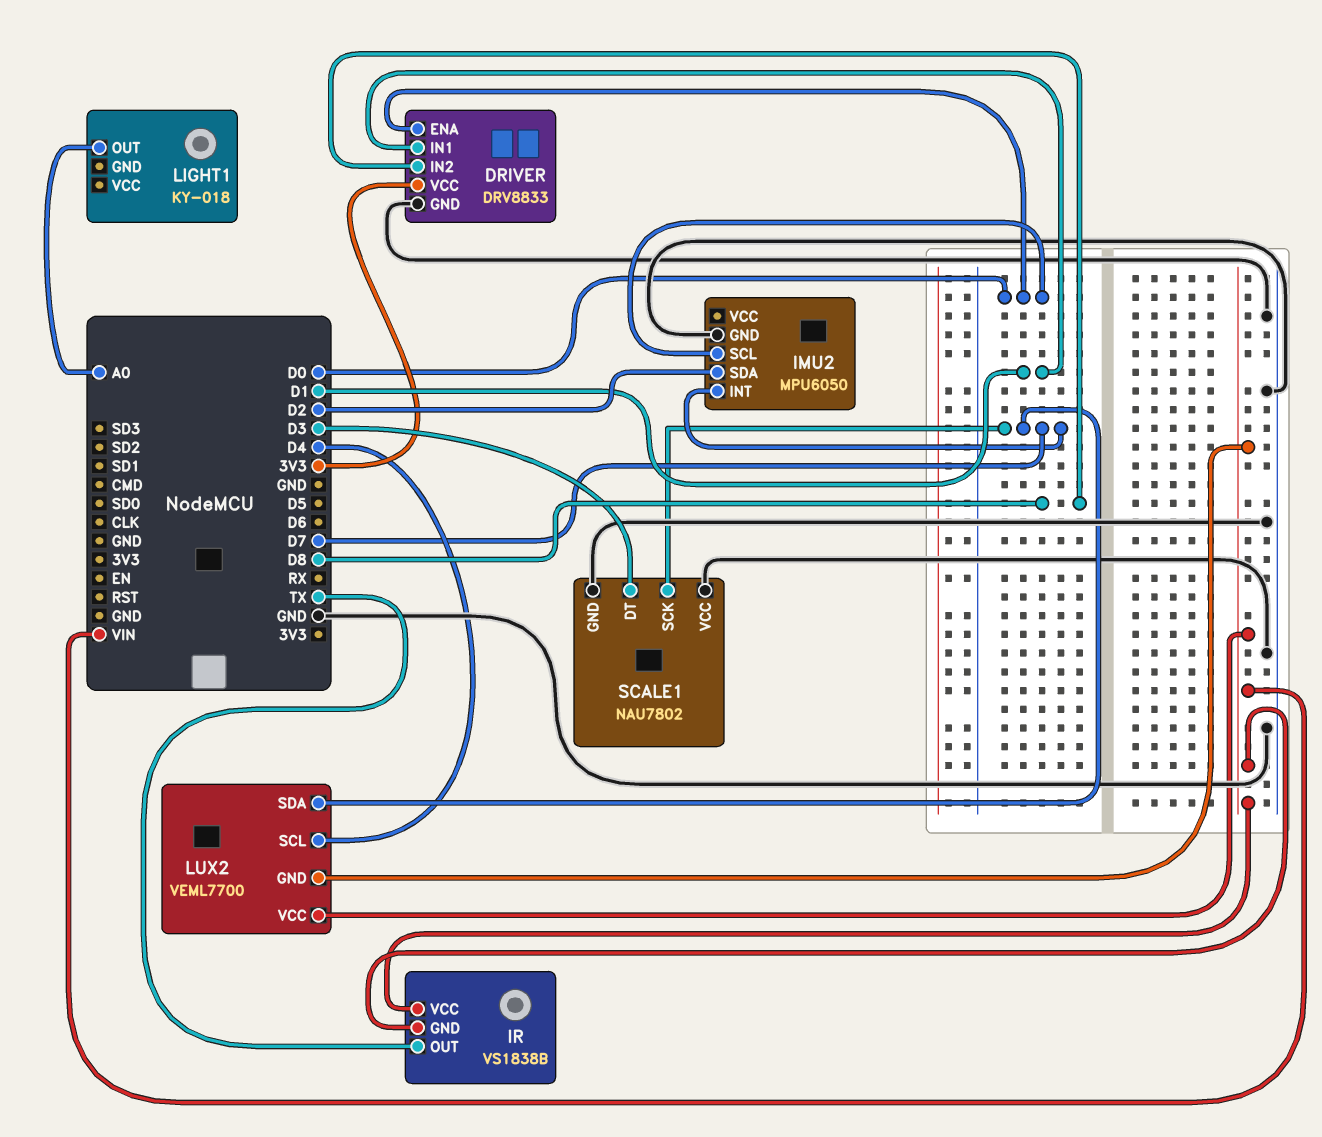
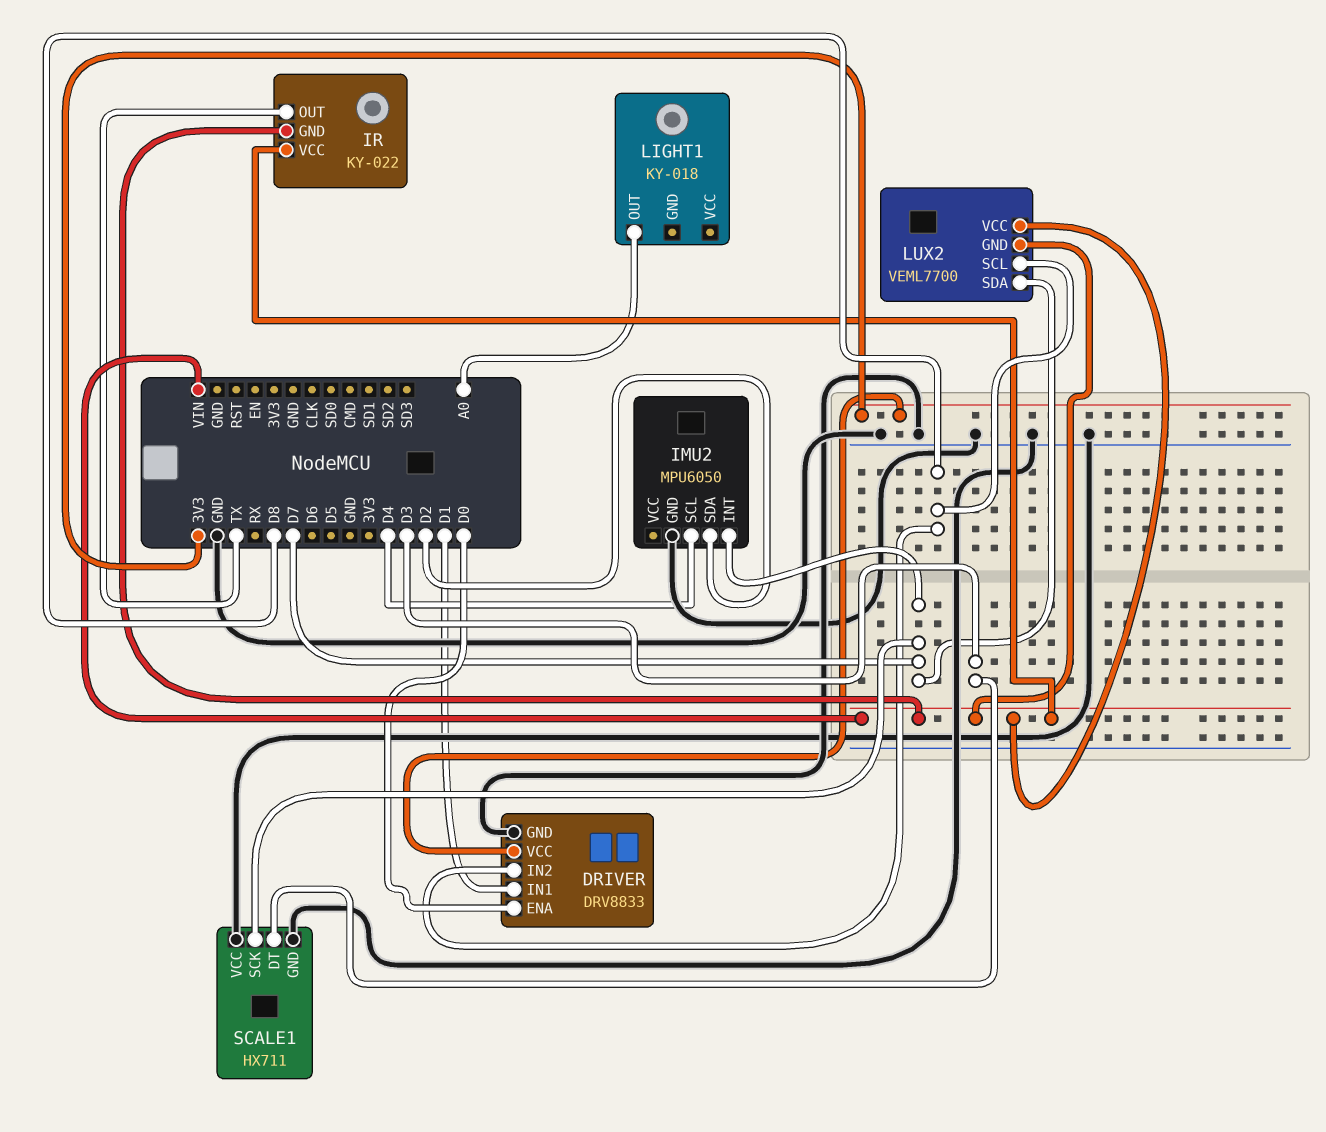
IMU2 pin SCL: D0 -> D4
IR: VS1838B -> KY-022
LUX2 pin SCL: D4 -> D8
SCALE1: NAU7802 -> HX711

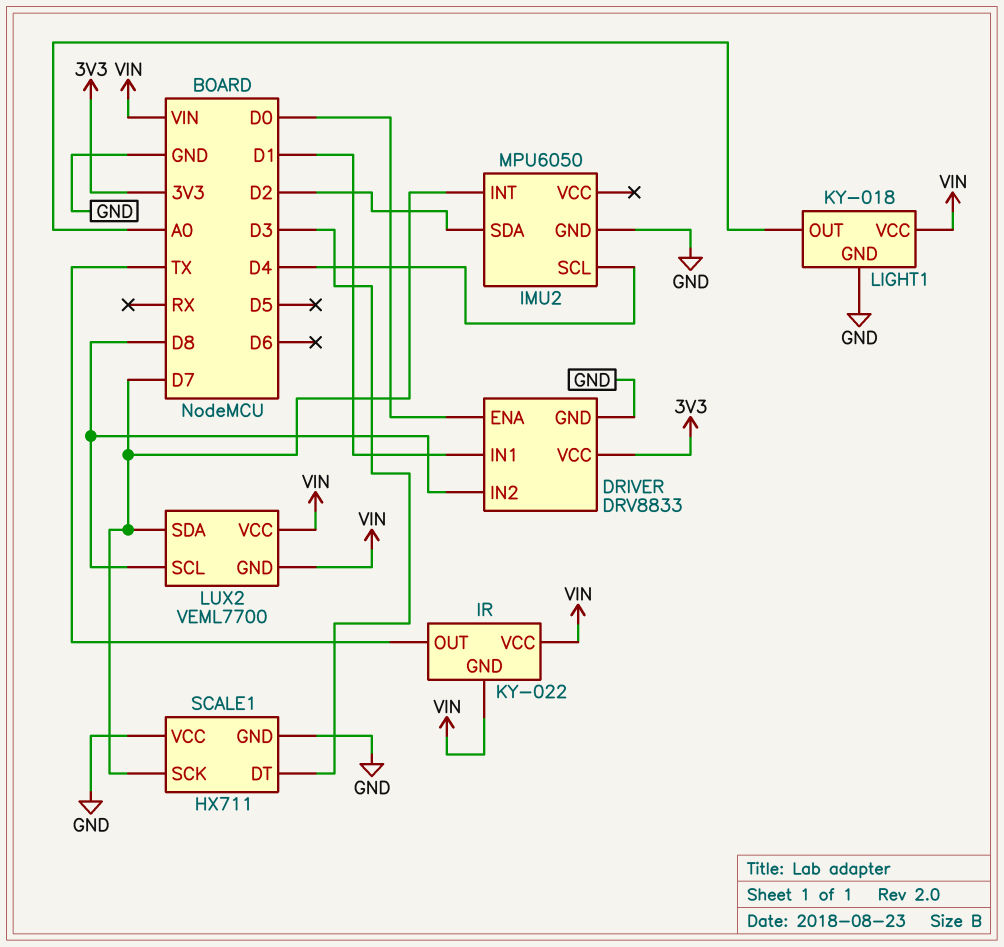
LIGHT1 pin GND: none -> GND
LIGHT1 pin VCC: none -> VIN

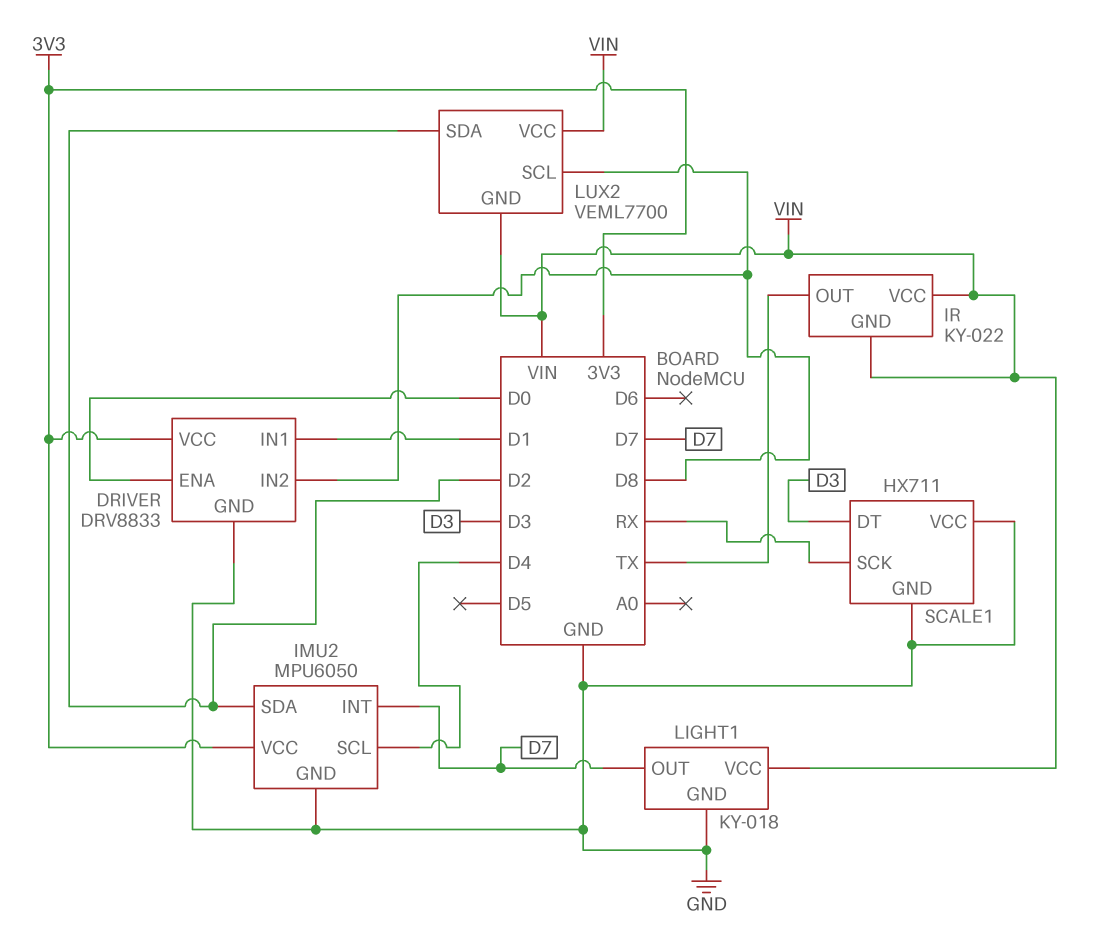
IMU2 pin VCC: none -> 3V3
LIGHT1 pin OUT: A0 -> D7
LUX2 pin SDA: D7 -> D2
SCALE1 pin SCK: D7 -> RX

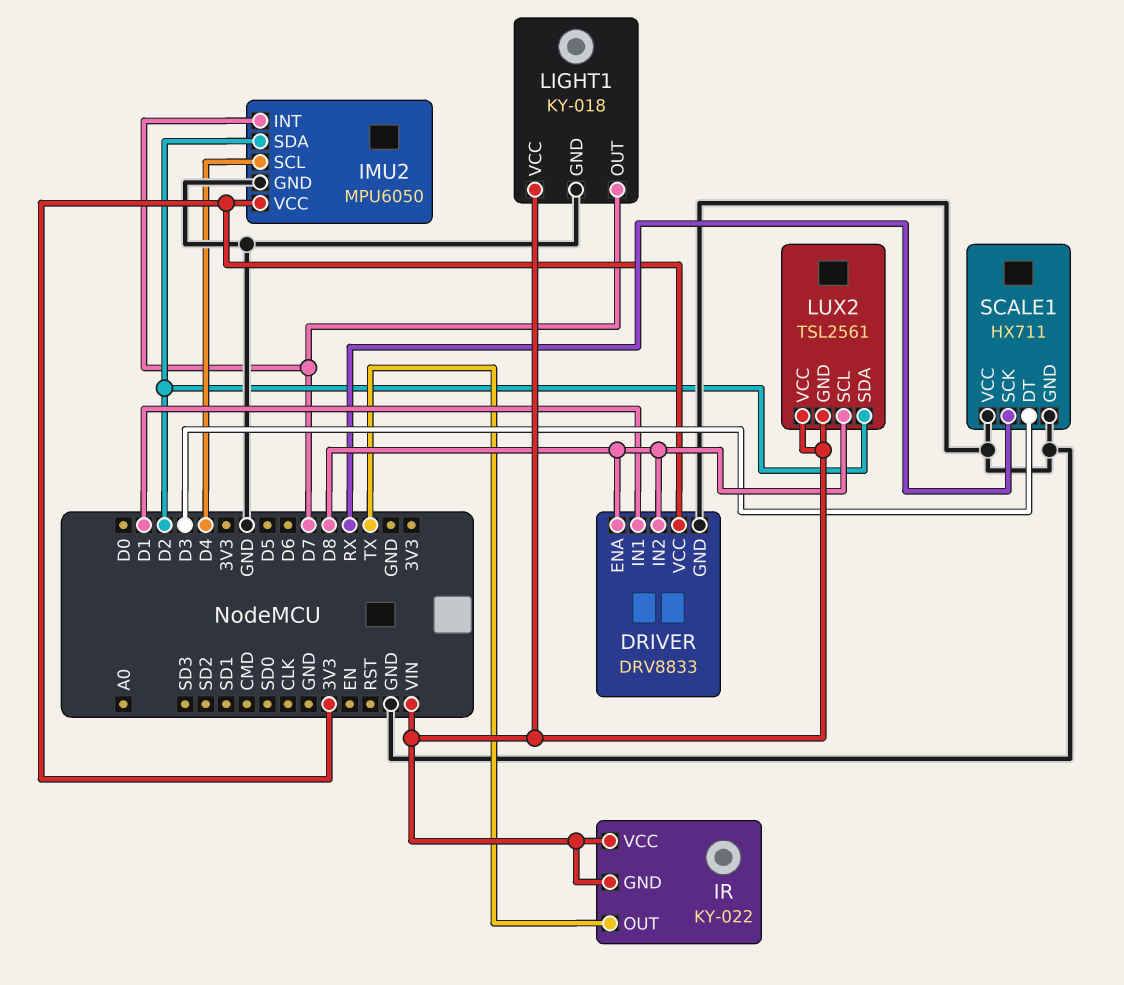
DRIVER pin ENA: D0 -> D8
LUX2: VEML7700 -> TSL2561

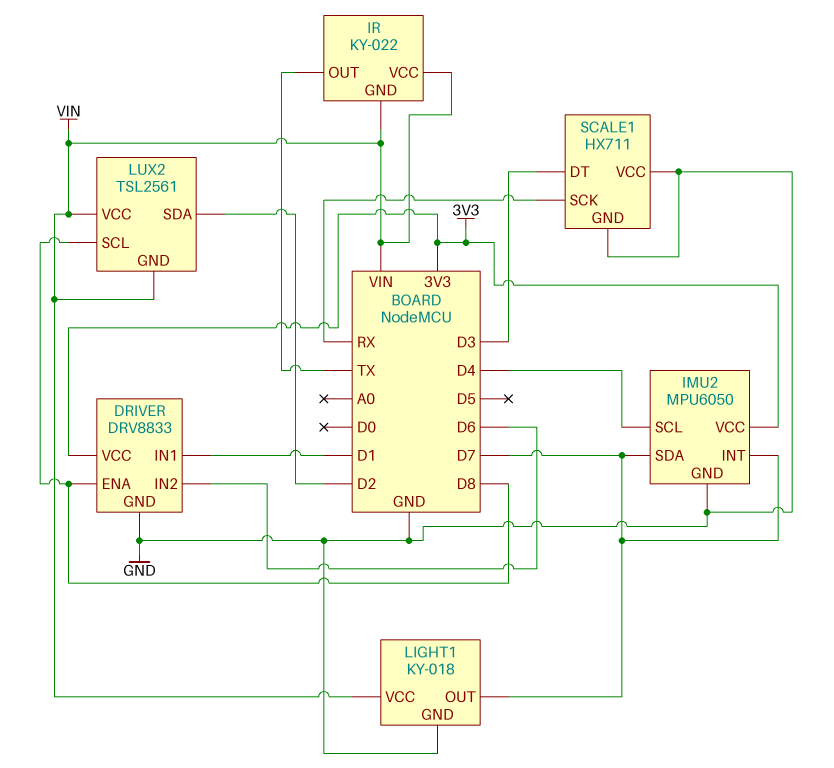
DRIVER pin IN2: D8 -> D6
IMU2 pin SDA: D2 -> D7

